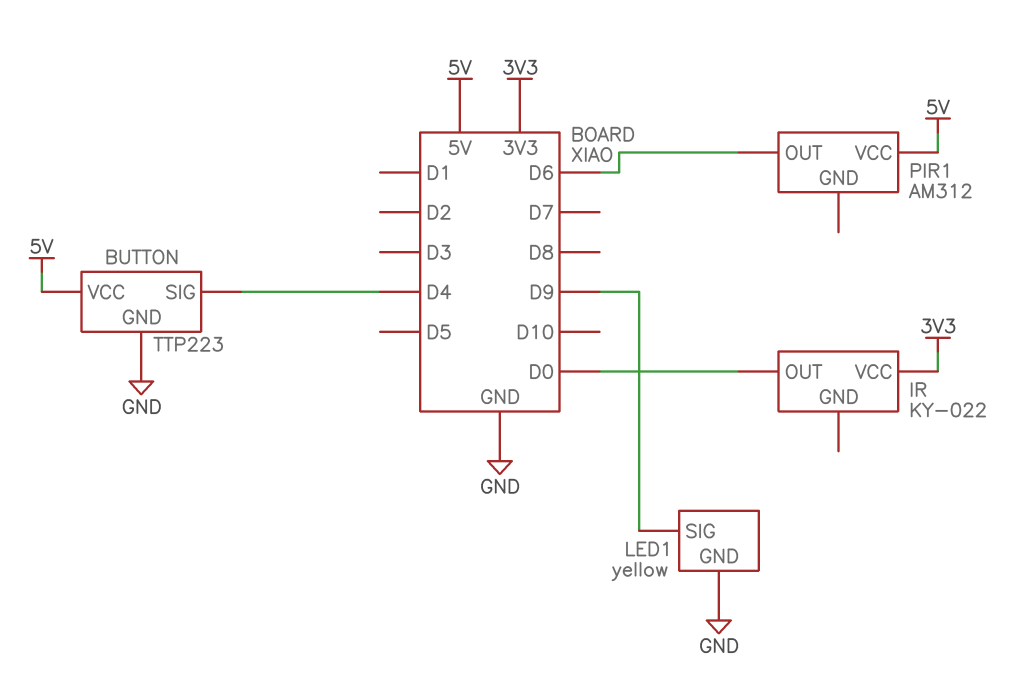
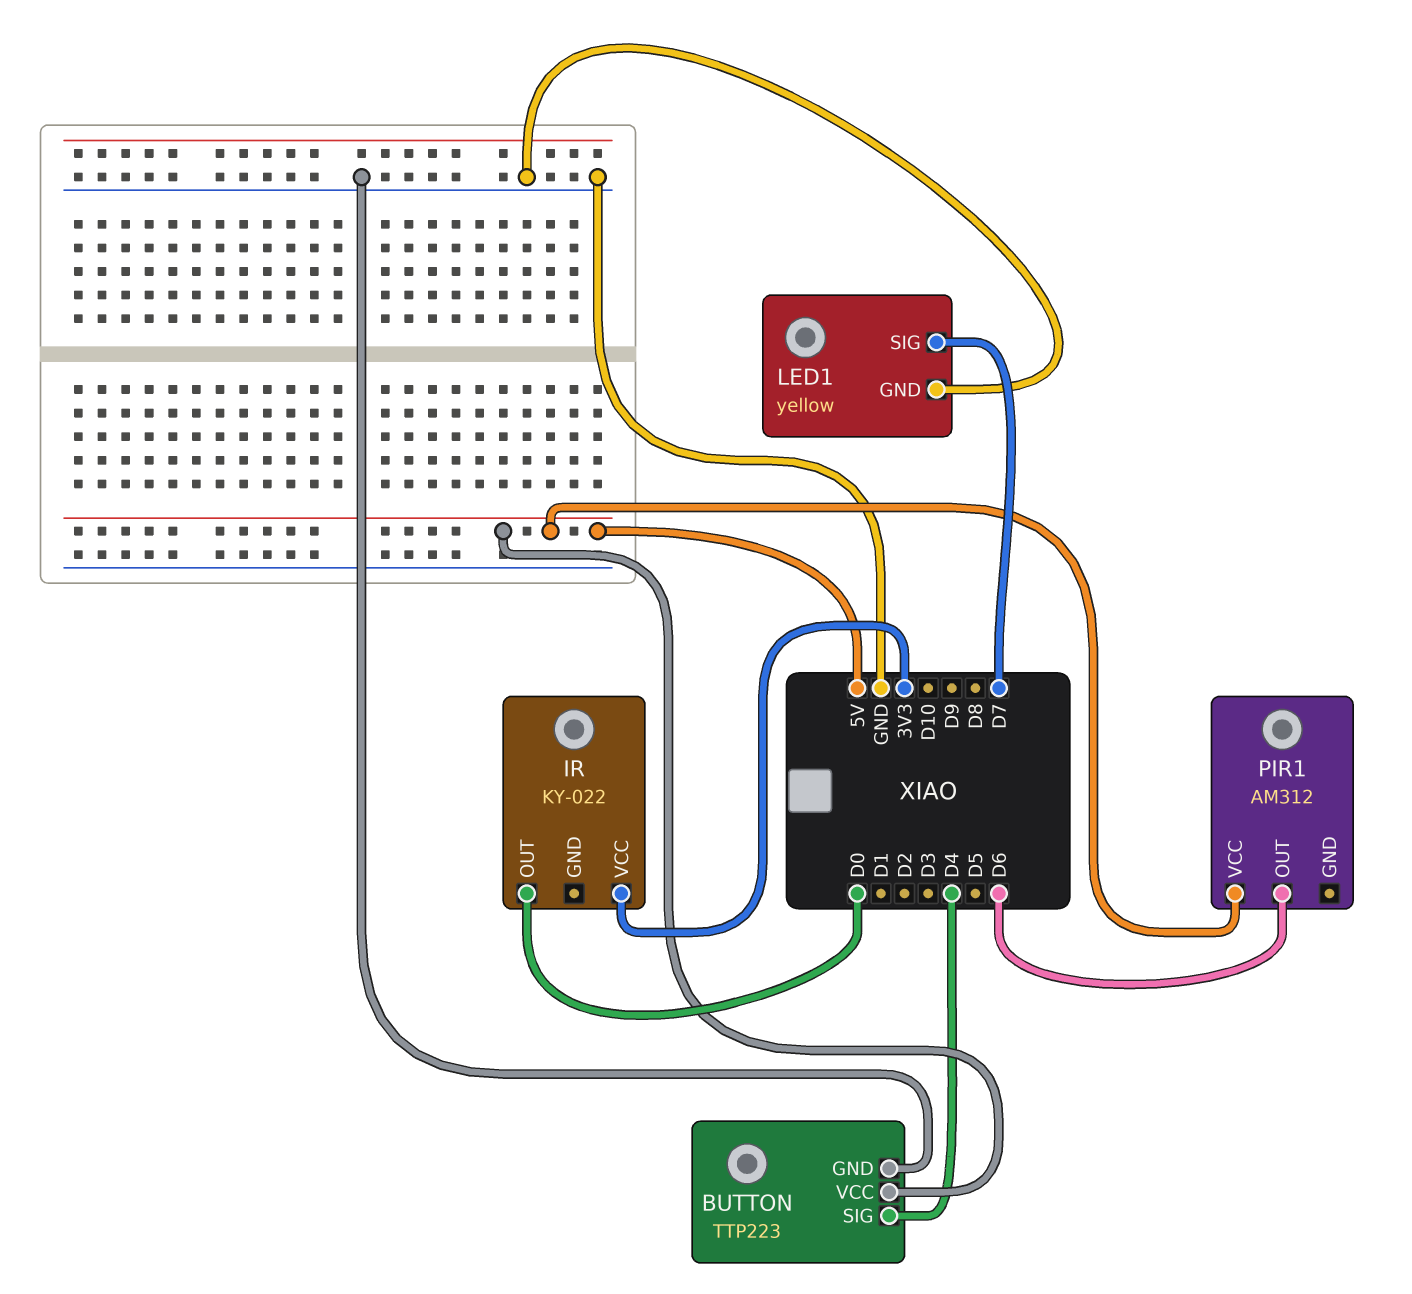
LED1 pin SIG: D9 -> D7

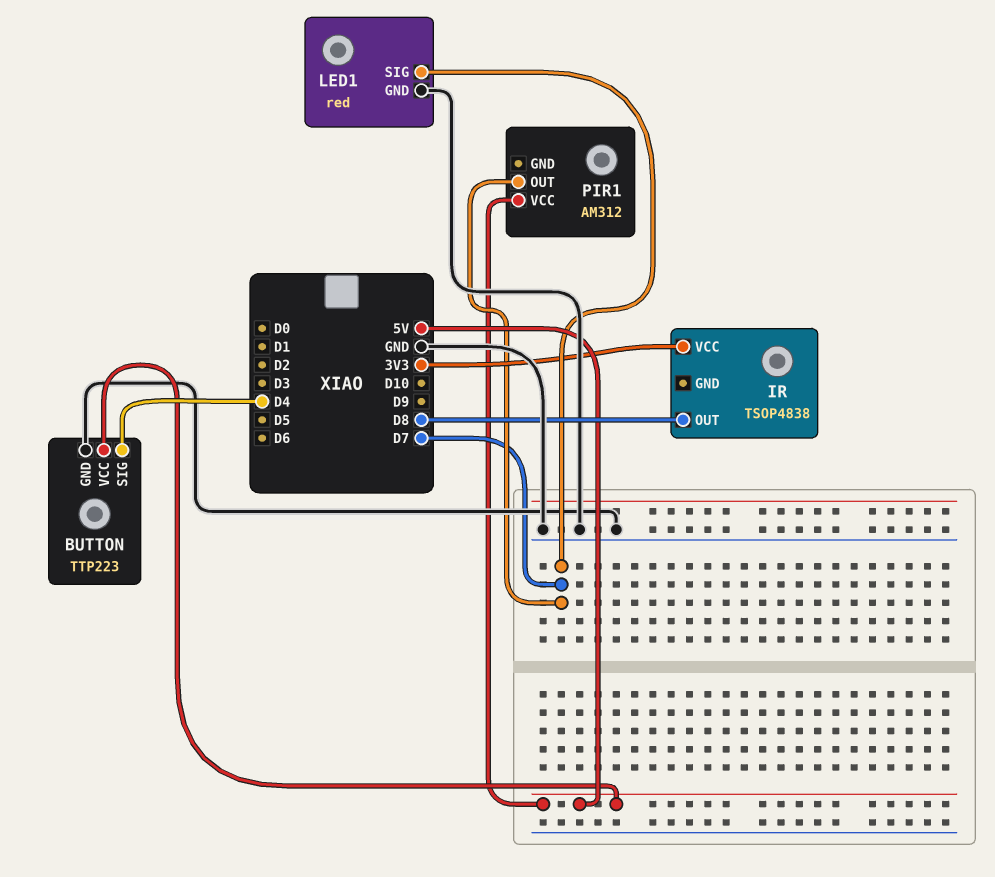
IR: KY-022 -> TSOP4838
IR pin OUT: D0 -> D8
LED1: yellow -> red
PIR1 pin OUT: D6 -> D7

